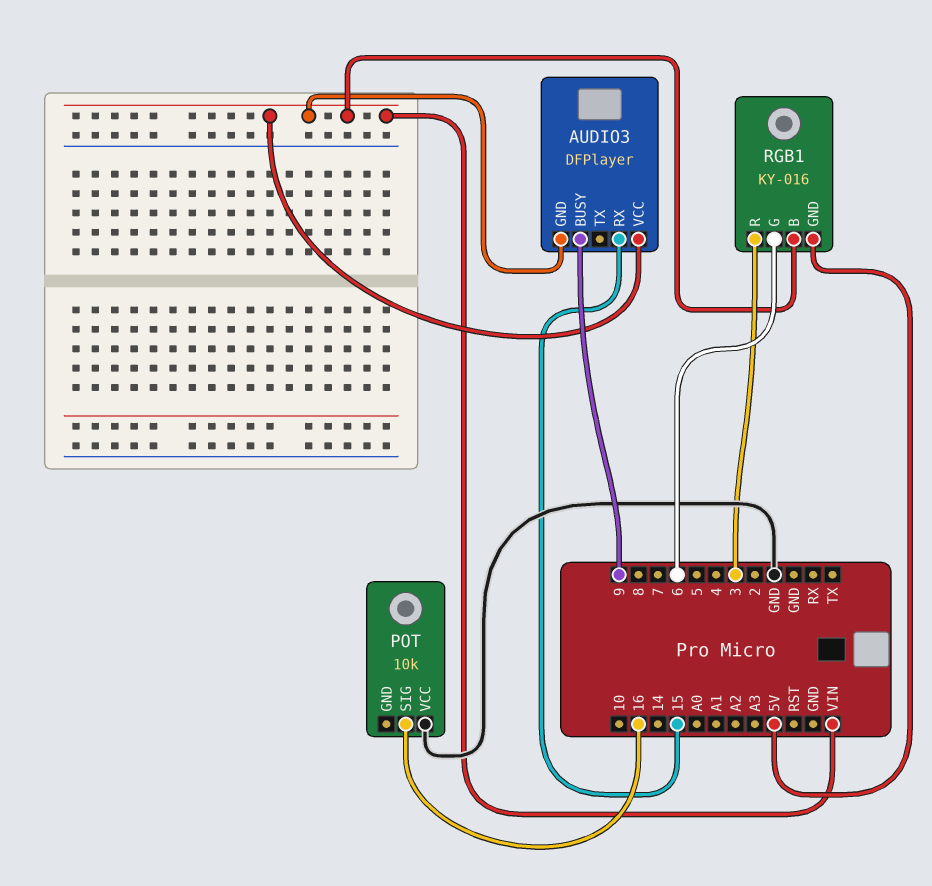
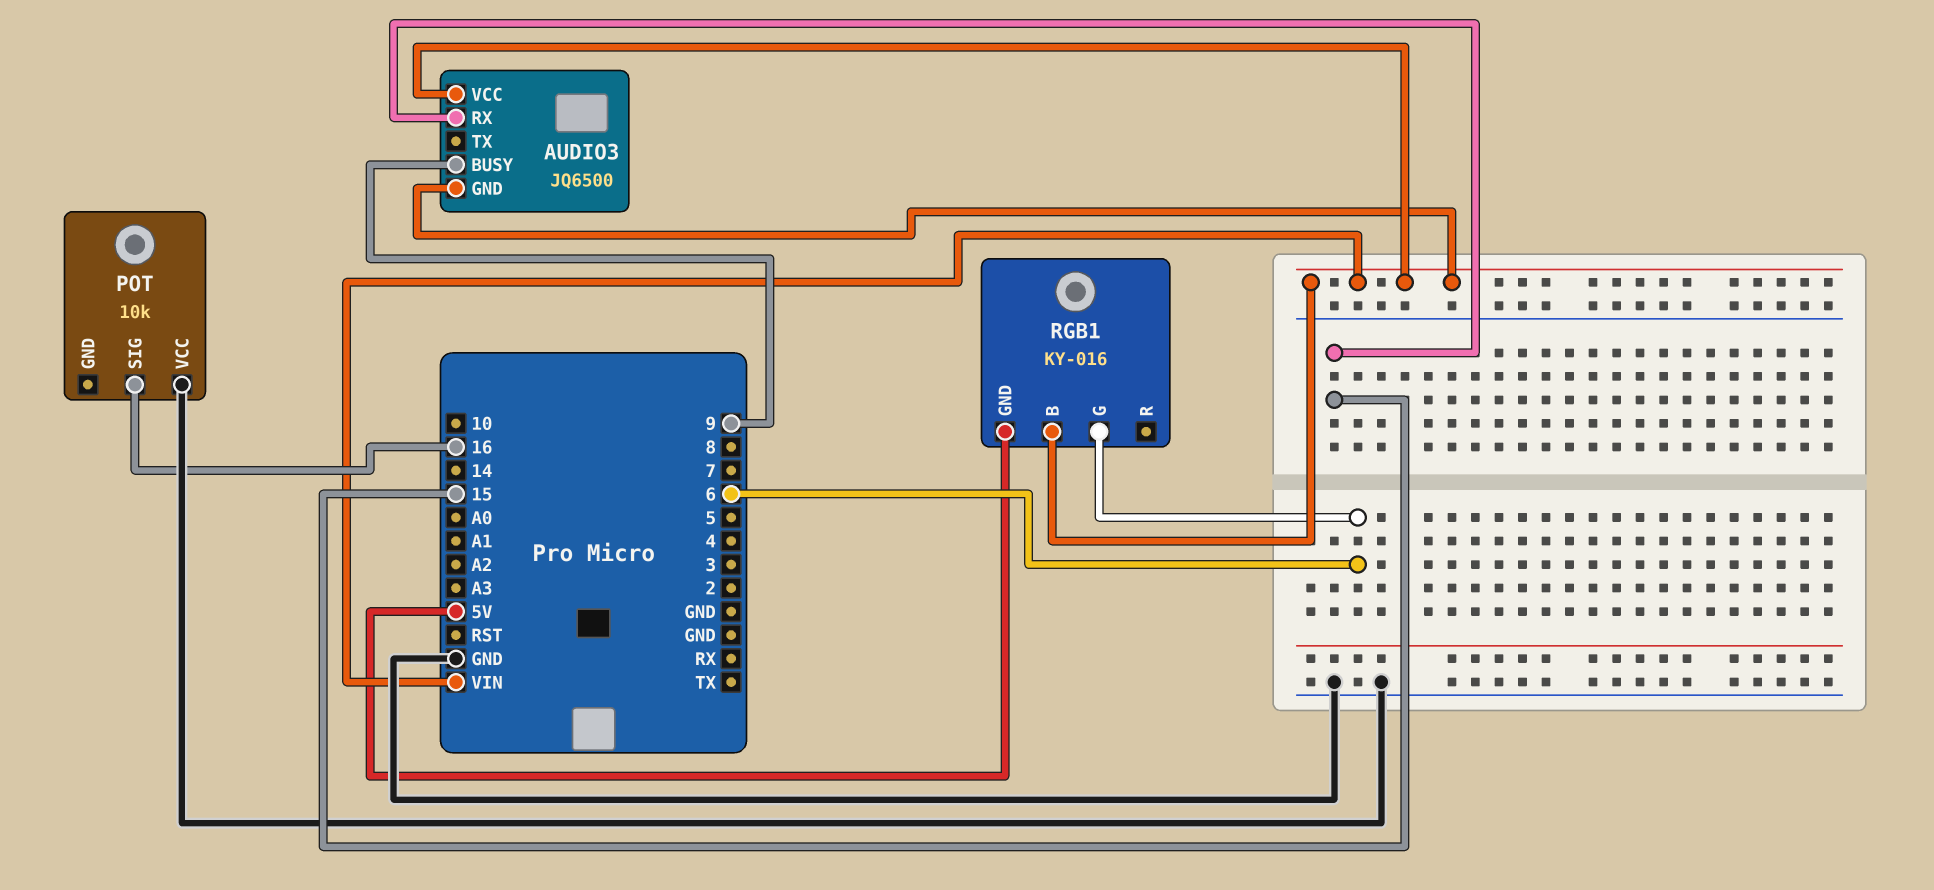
AUDIO3: DFPlayer -> JQ6500
RGB1 pin R: 3 -> none

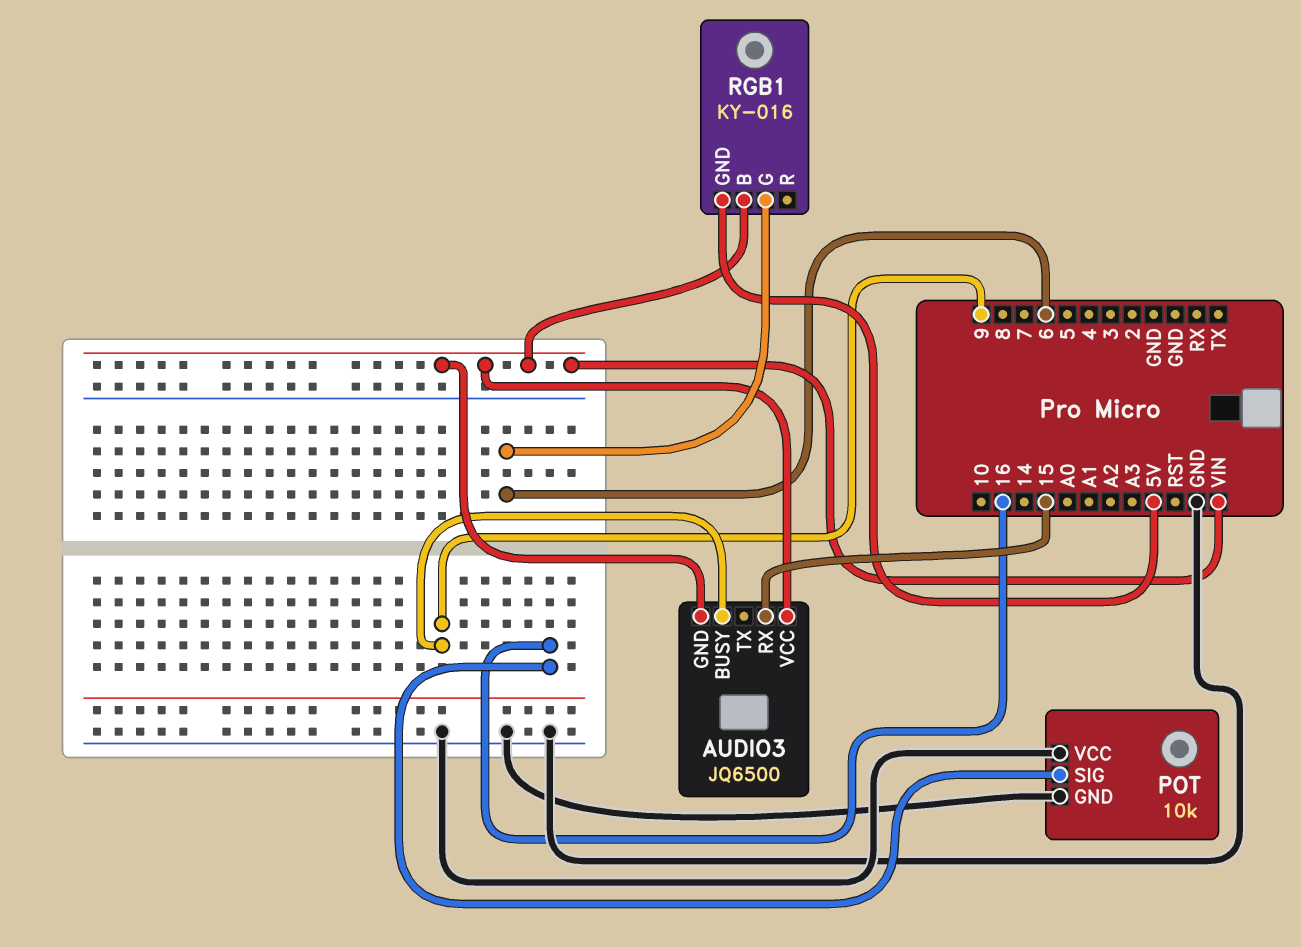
POT pin GND: none -> GND

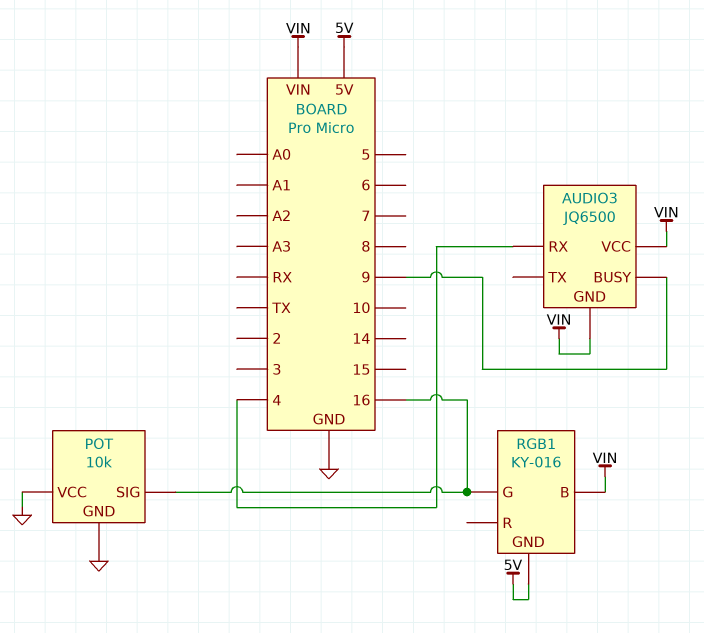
AUDIO3 pin RX: 15 -> 4
RGB1 pin G: 6 -> 16

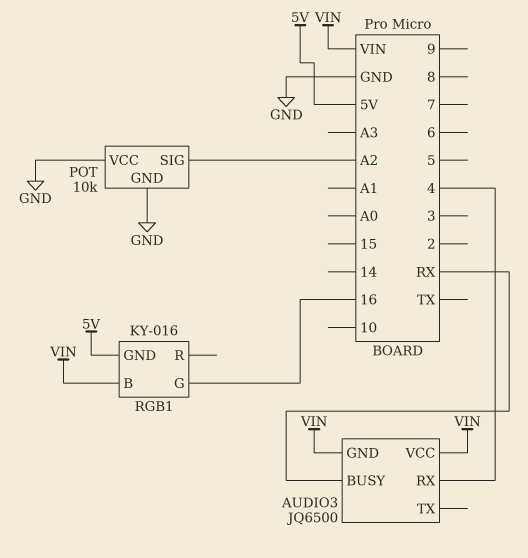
AUDIO3 pin BUSY: 9 -> RX
POT pin SIG: 16 -> A2

